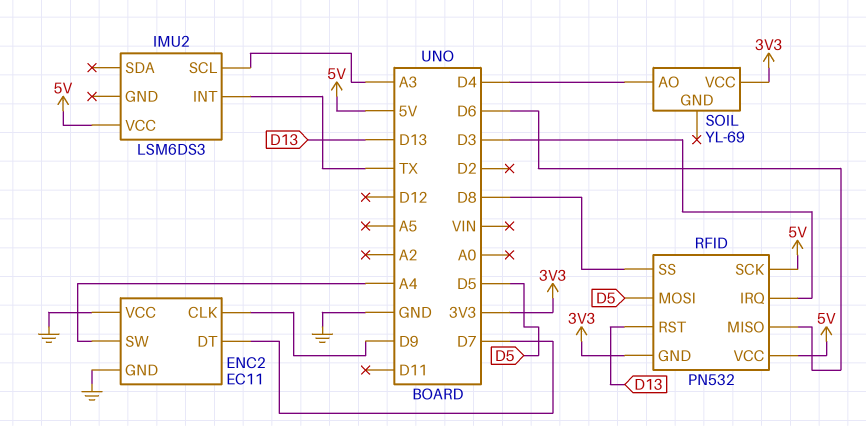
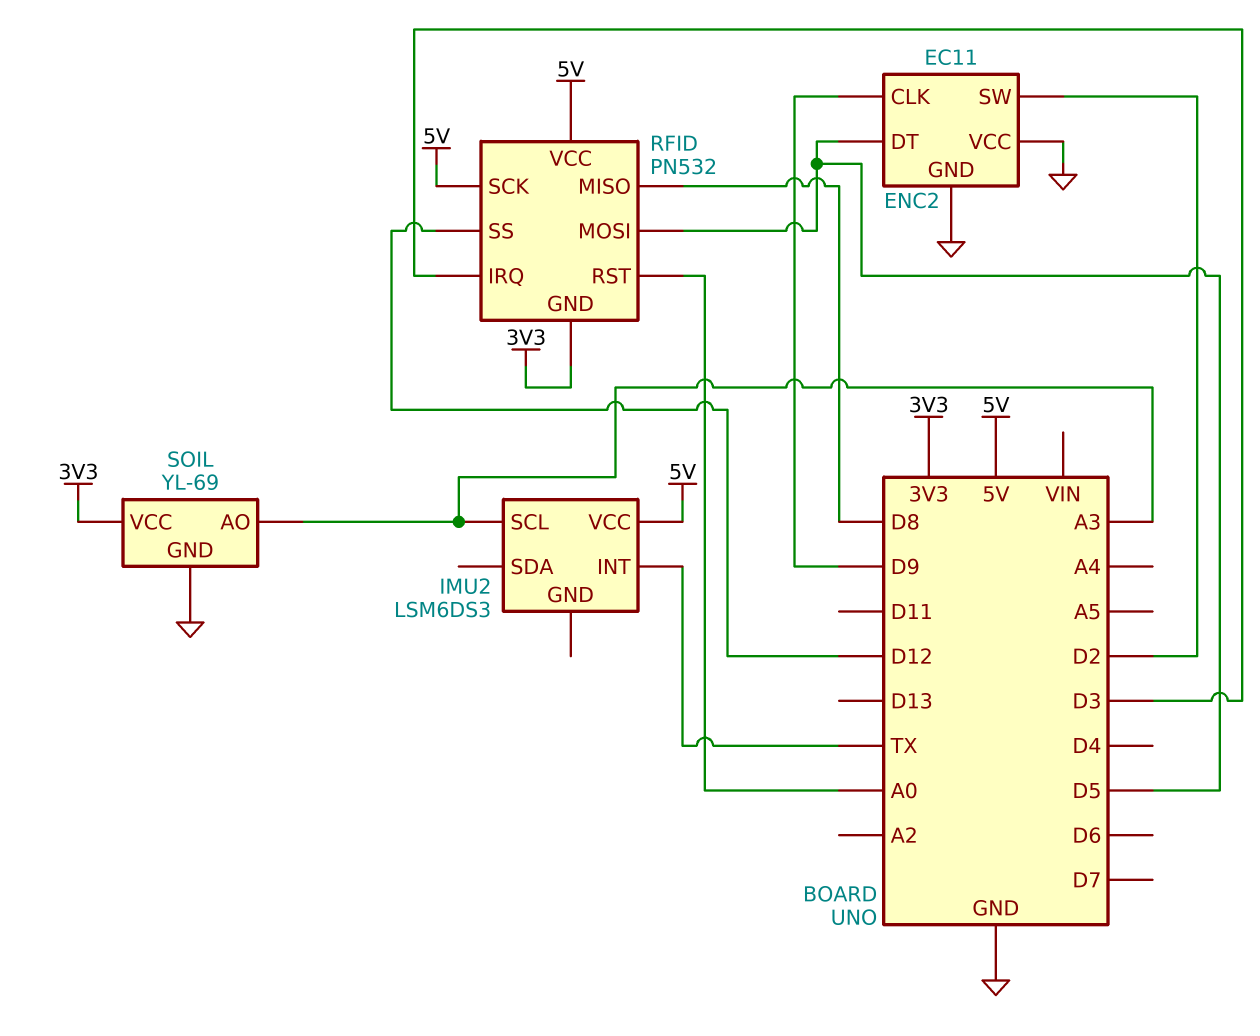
ENC2 pin DT: D7 -> D5
ENC2 pin SW: A4 -> D2
RFID pin MISO: D6 -> D8
RFID pin RST: D13 -> A0
RFID pin SS: D8 -> D12
SOIL pin AO: D4 -> A3
SOIL pin GND: none -> GND

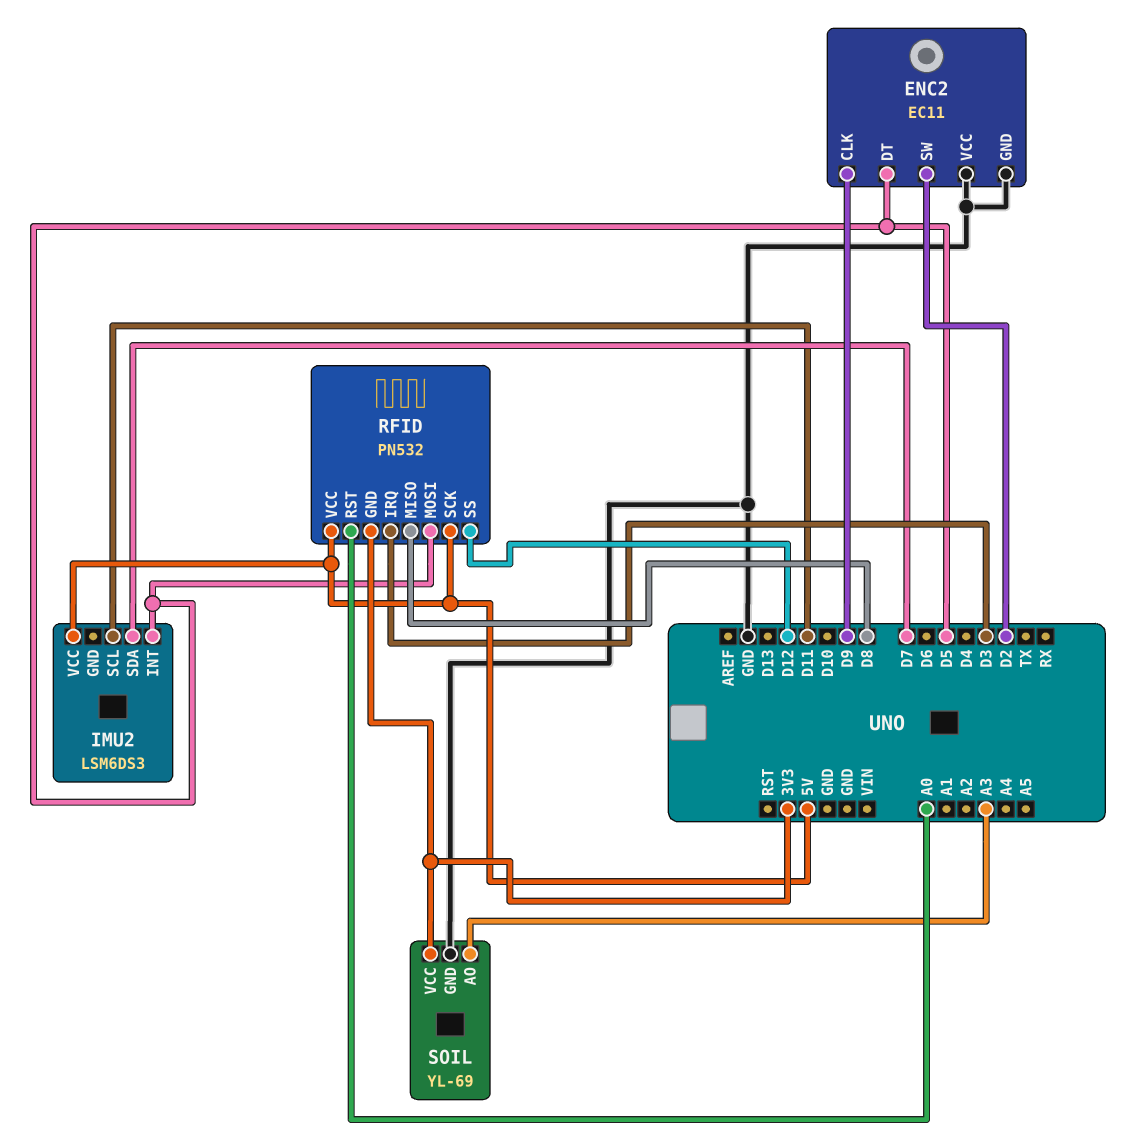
IMU2 pin INT: TX -> D5
IMU2 pin SCL: A3 -> D11
IMU2 pin SDA: none -> D7

